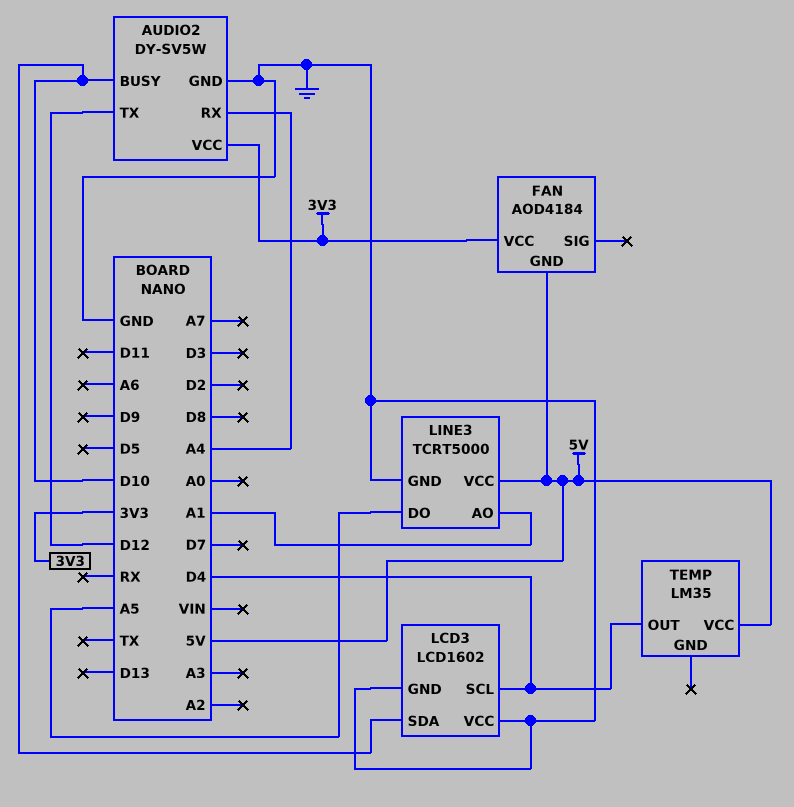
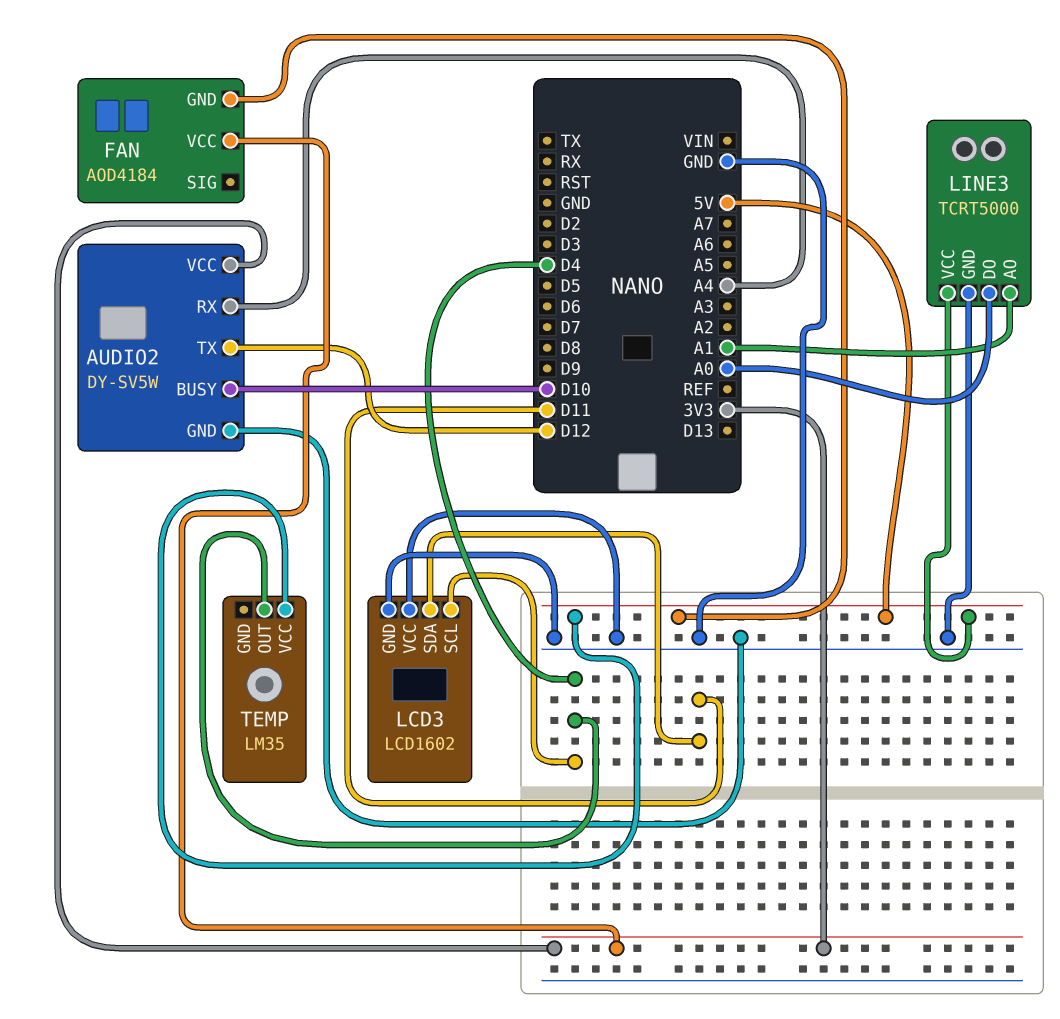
LCD3 pin SDA: D10 -> D11
LINE3 pin DO: A5 -> A0

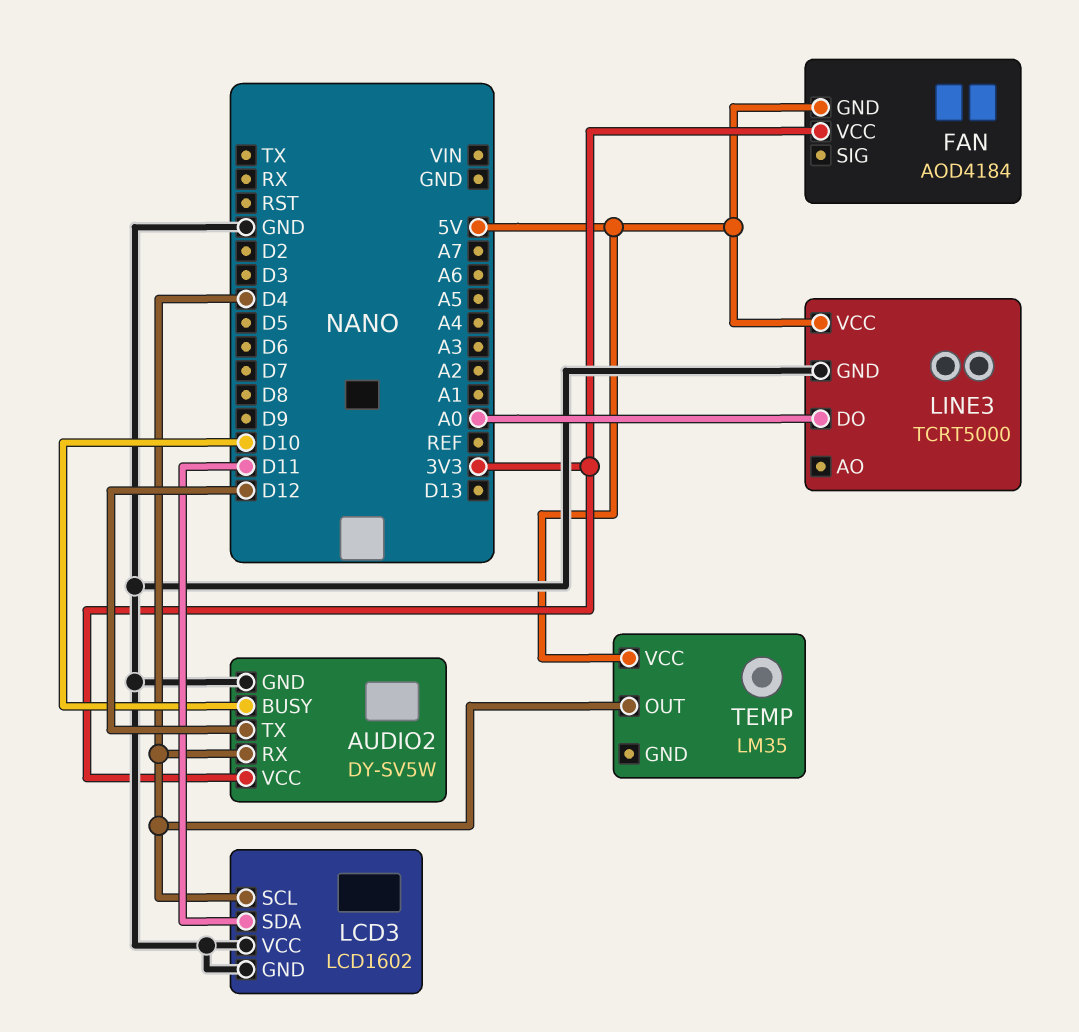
AUDIO2 pin RX: A4 -> D4
LINE3 pin AO: A1 -> none

